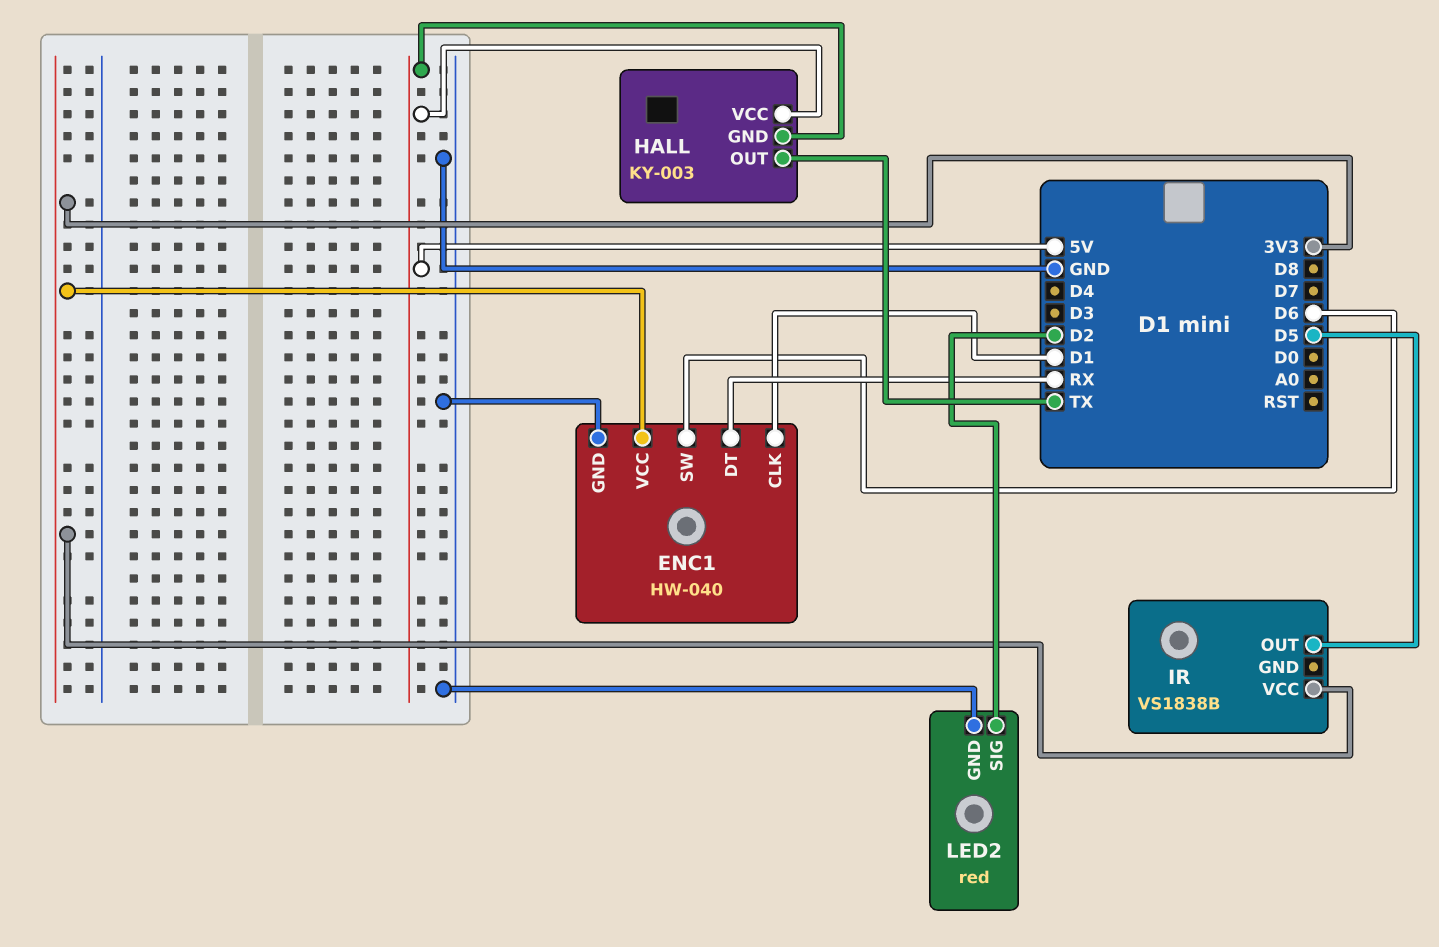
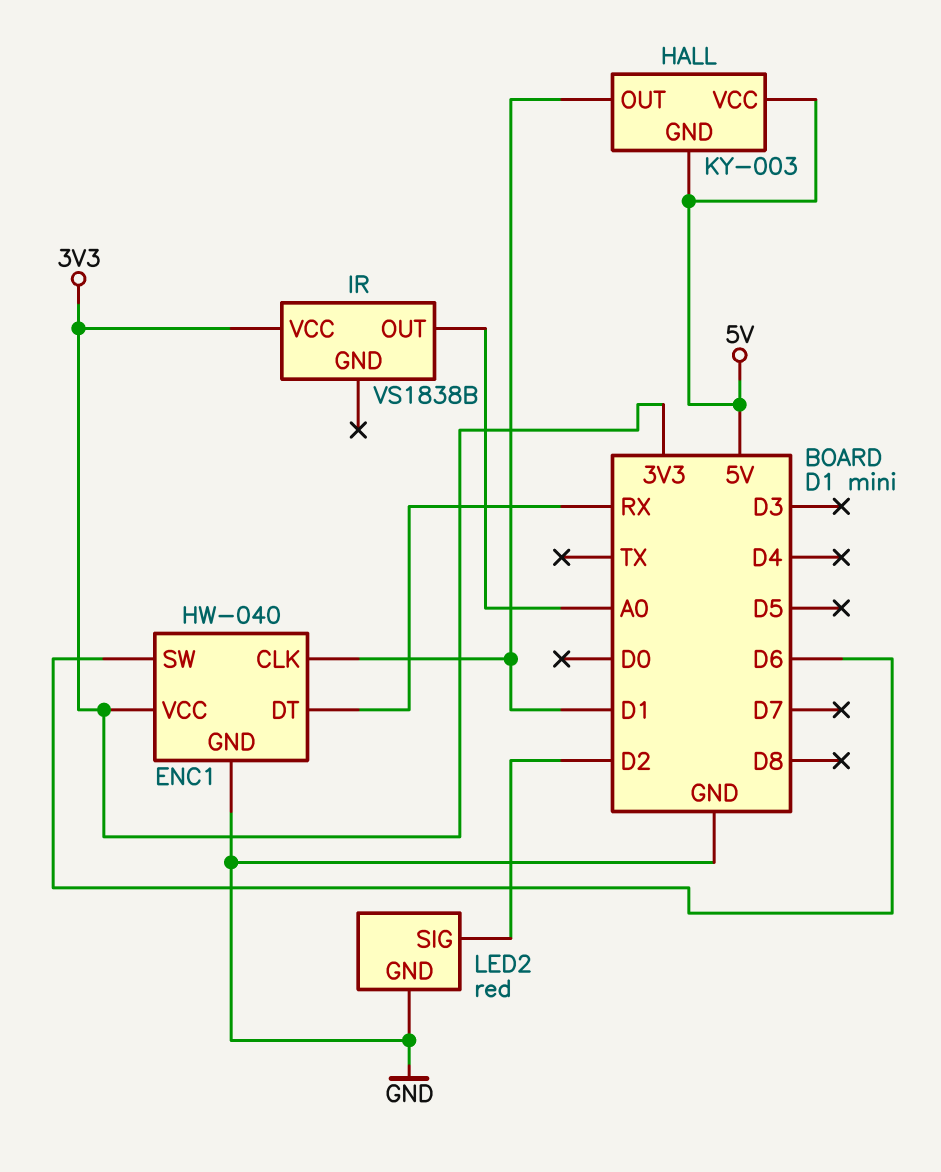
HALL pin OUT: TX -> D1
IR pin OUT: D5 -> A0

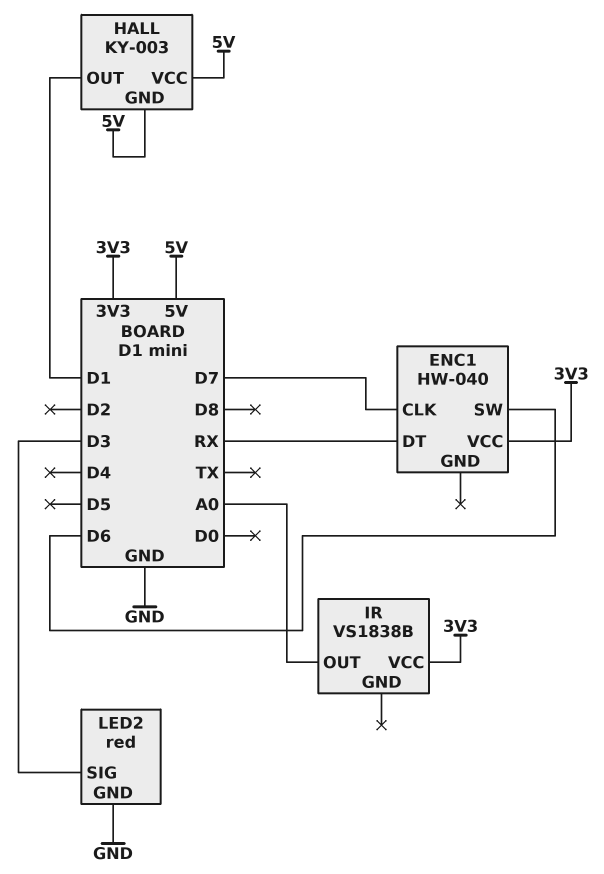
ENC1 pin CLK: D1 -> D7
ENC1 pin GND: GND -> none
LED2 pin SIG: D2 -> D3

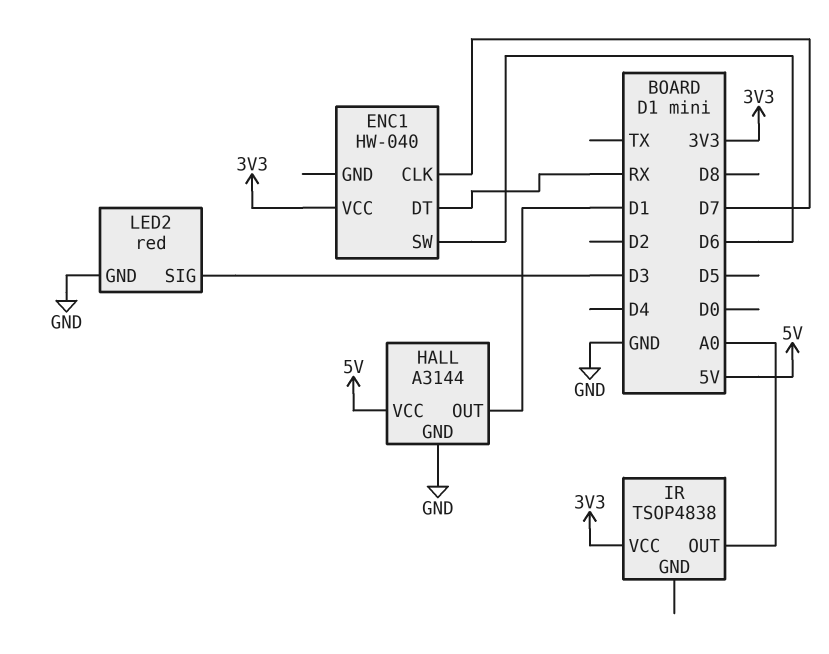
HALL: KY-003 -> A3144
HALL pin GND: 5V -> GND
IR: VS1838B -> TSOP4838

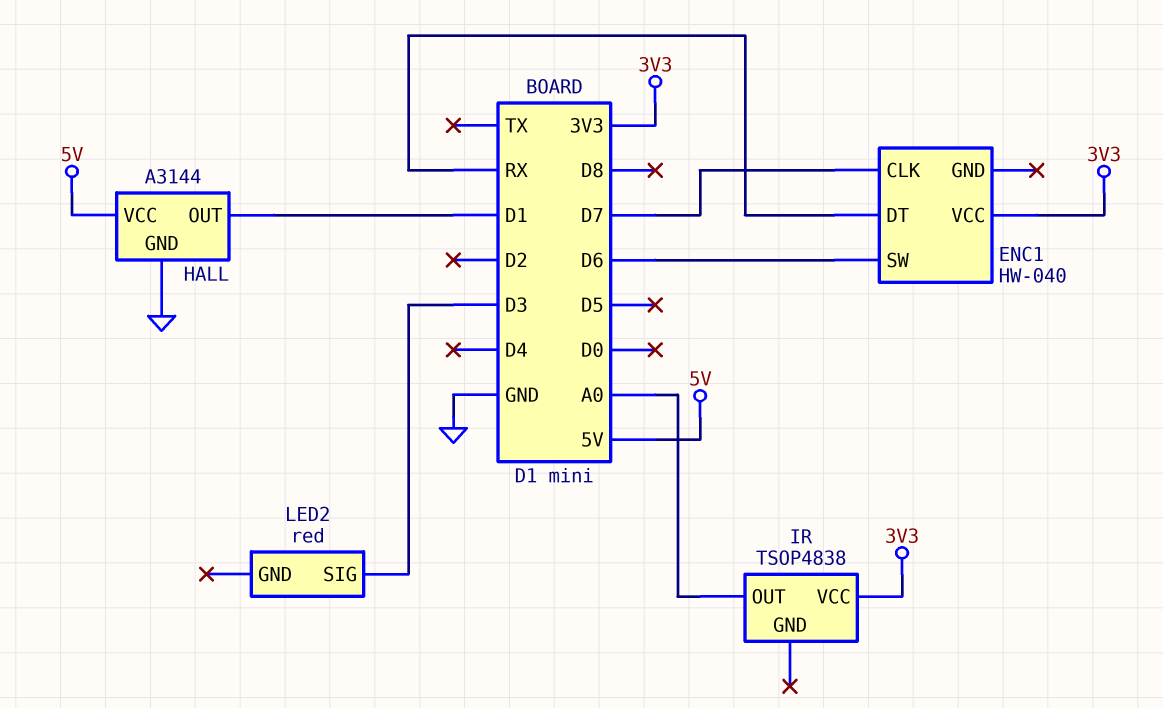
LED2 pin GND: GND -> none

